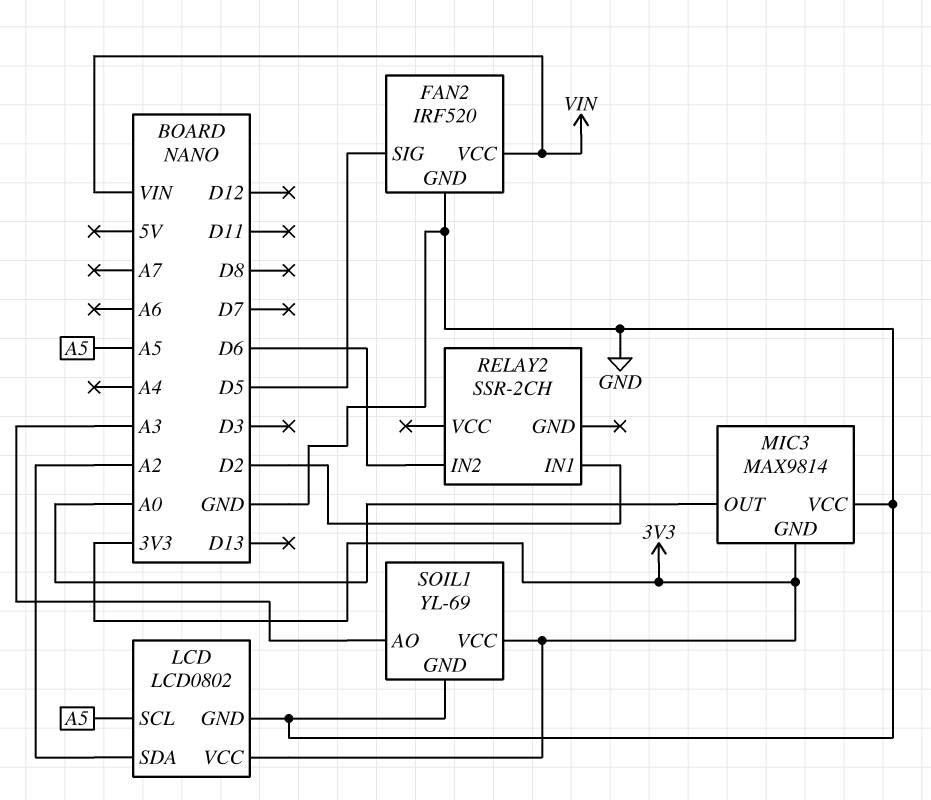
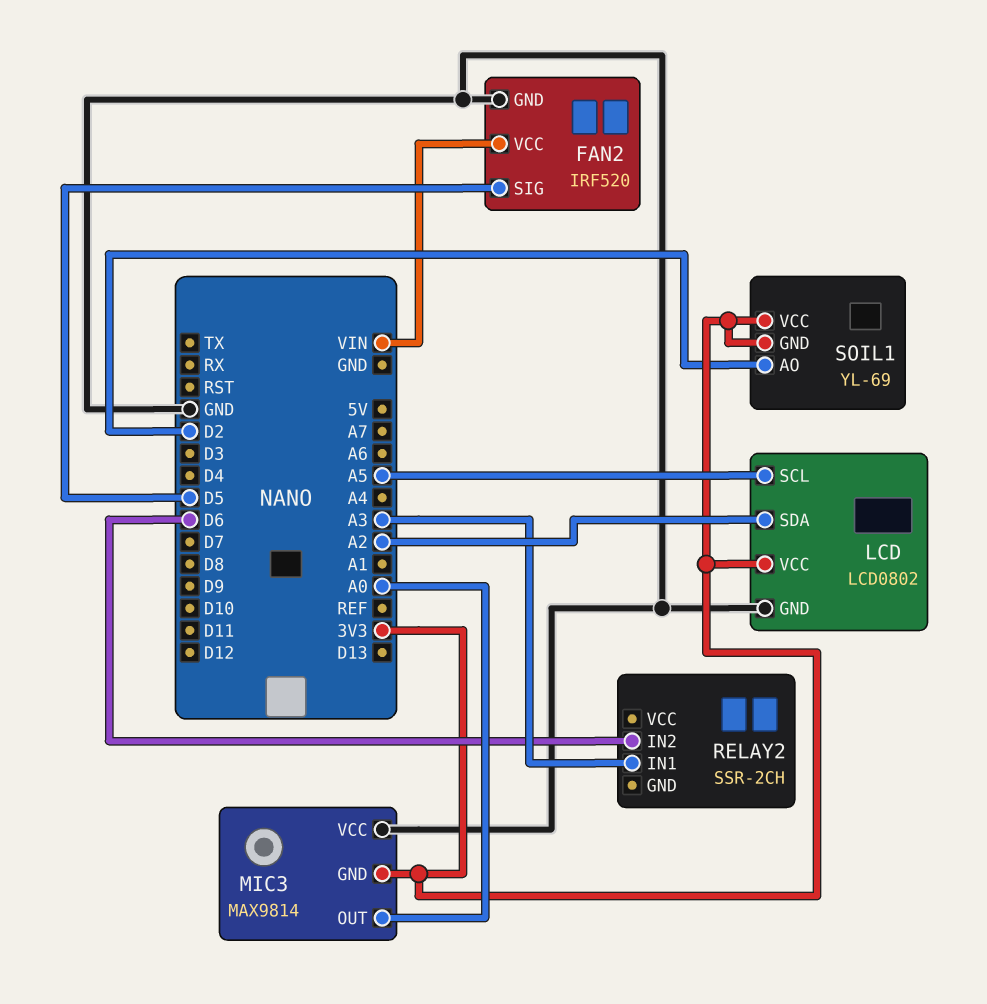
RELAY2 pin IN1: D2 -> A3
SOIL1 pin AO: A3 -> D2
SOIL1 pin GND: GND -> 3V3

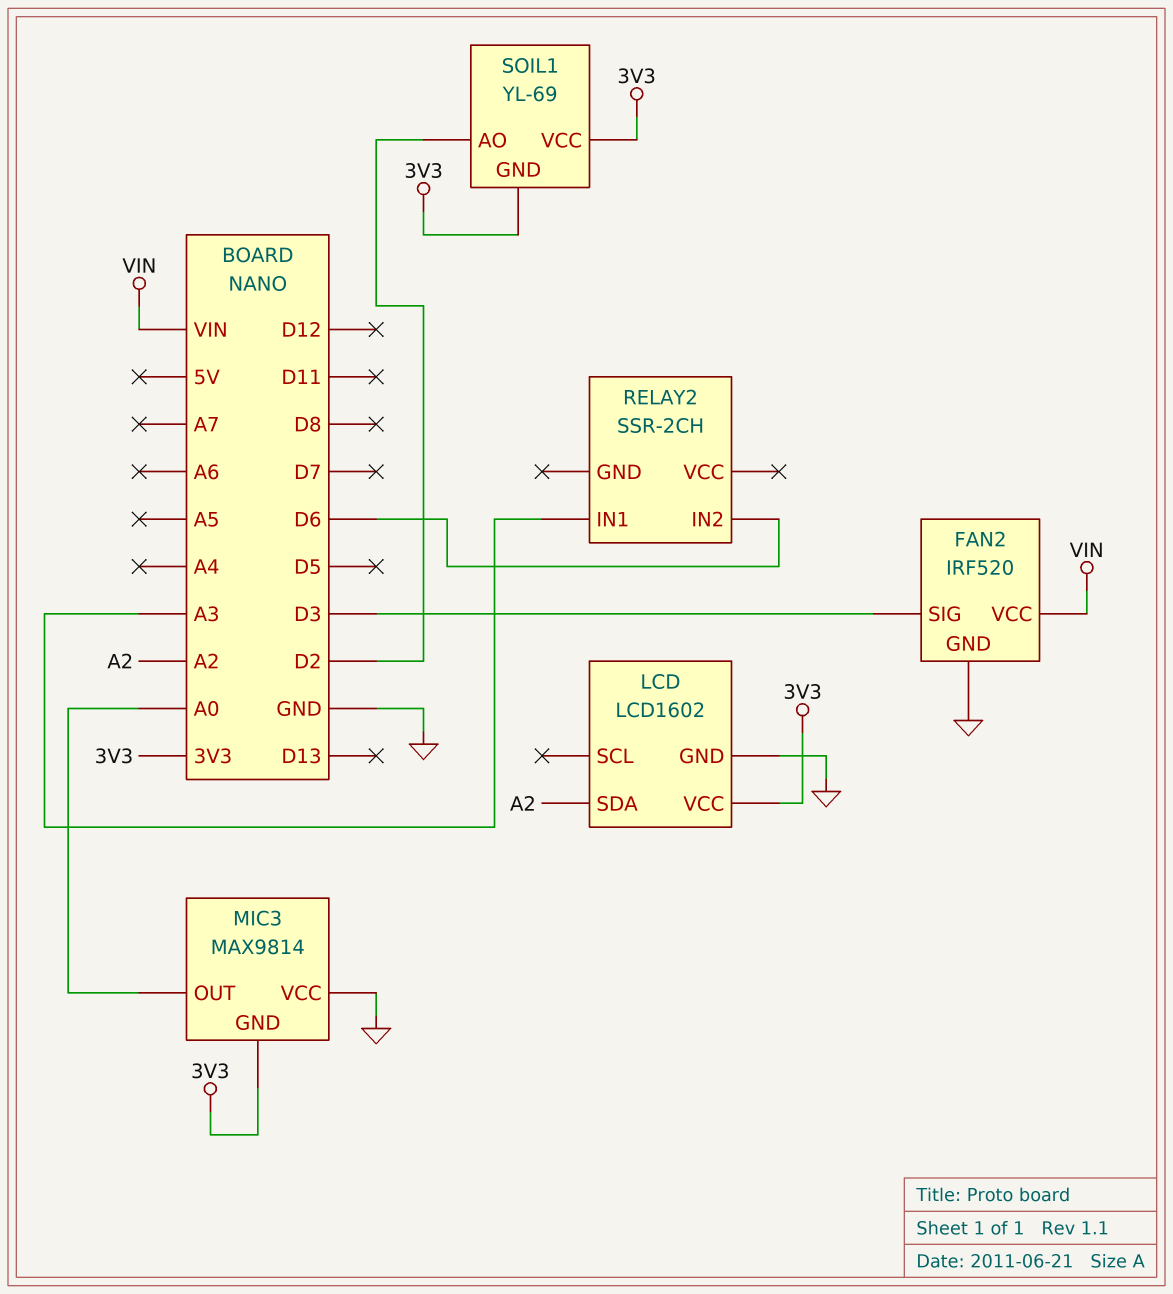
FAN2 pin SIG: D5 -> D3
LCD: LCD0802 -> LCD1602
LCD pin SCL: A5 -> none

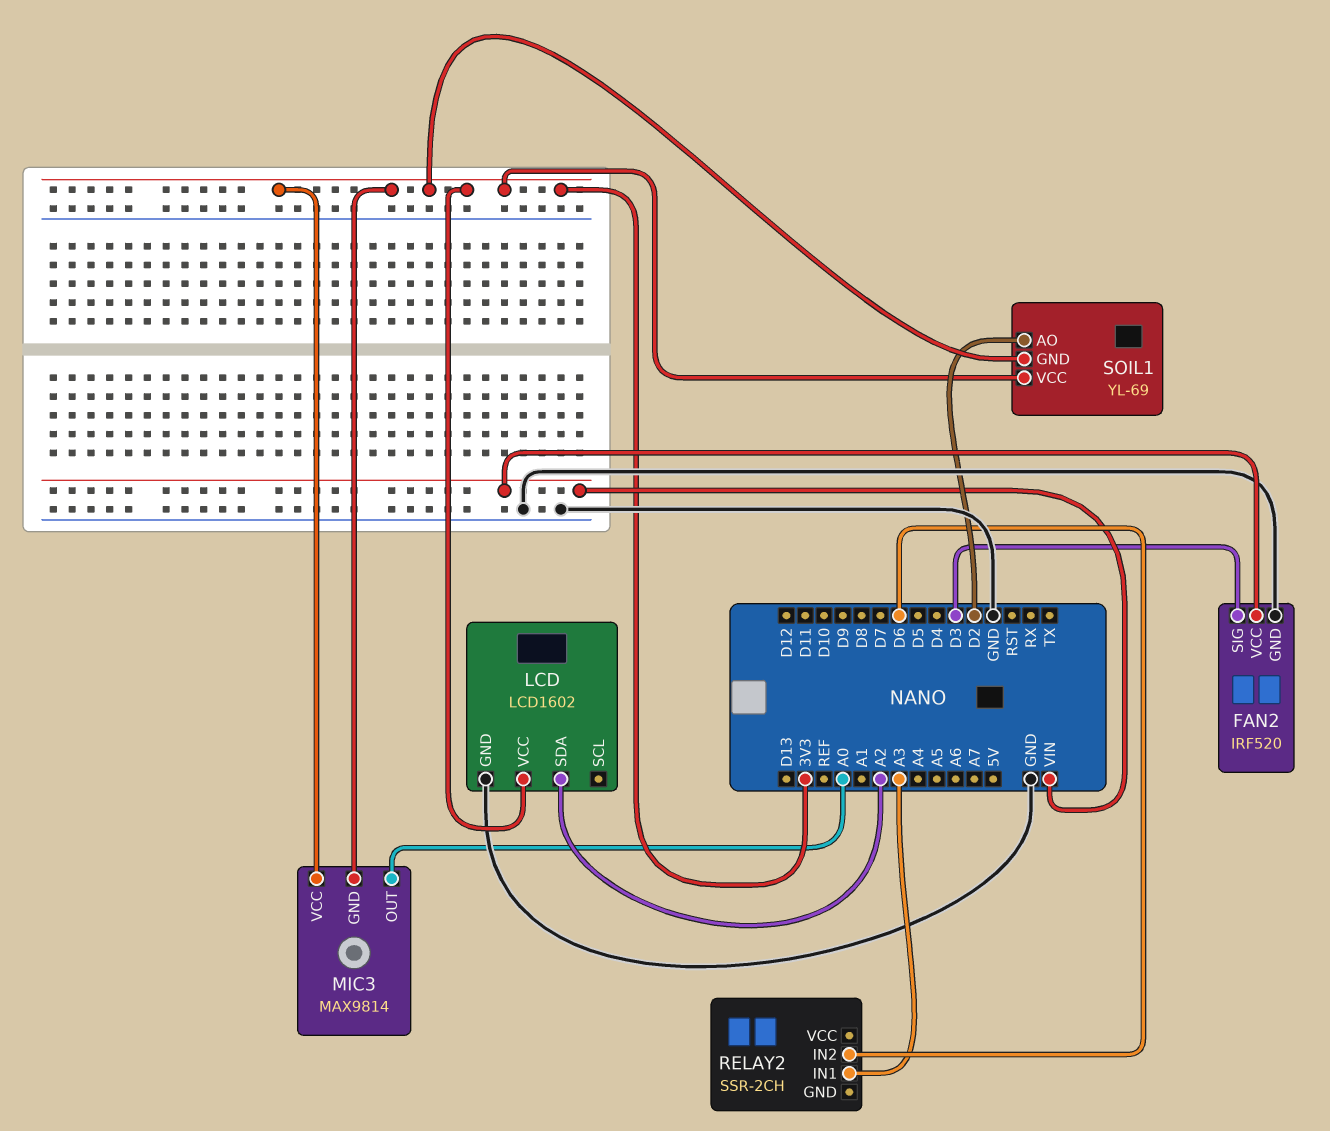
MIC3 pin VCC: GND -> 3V3

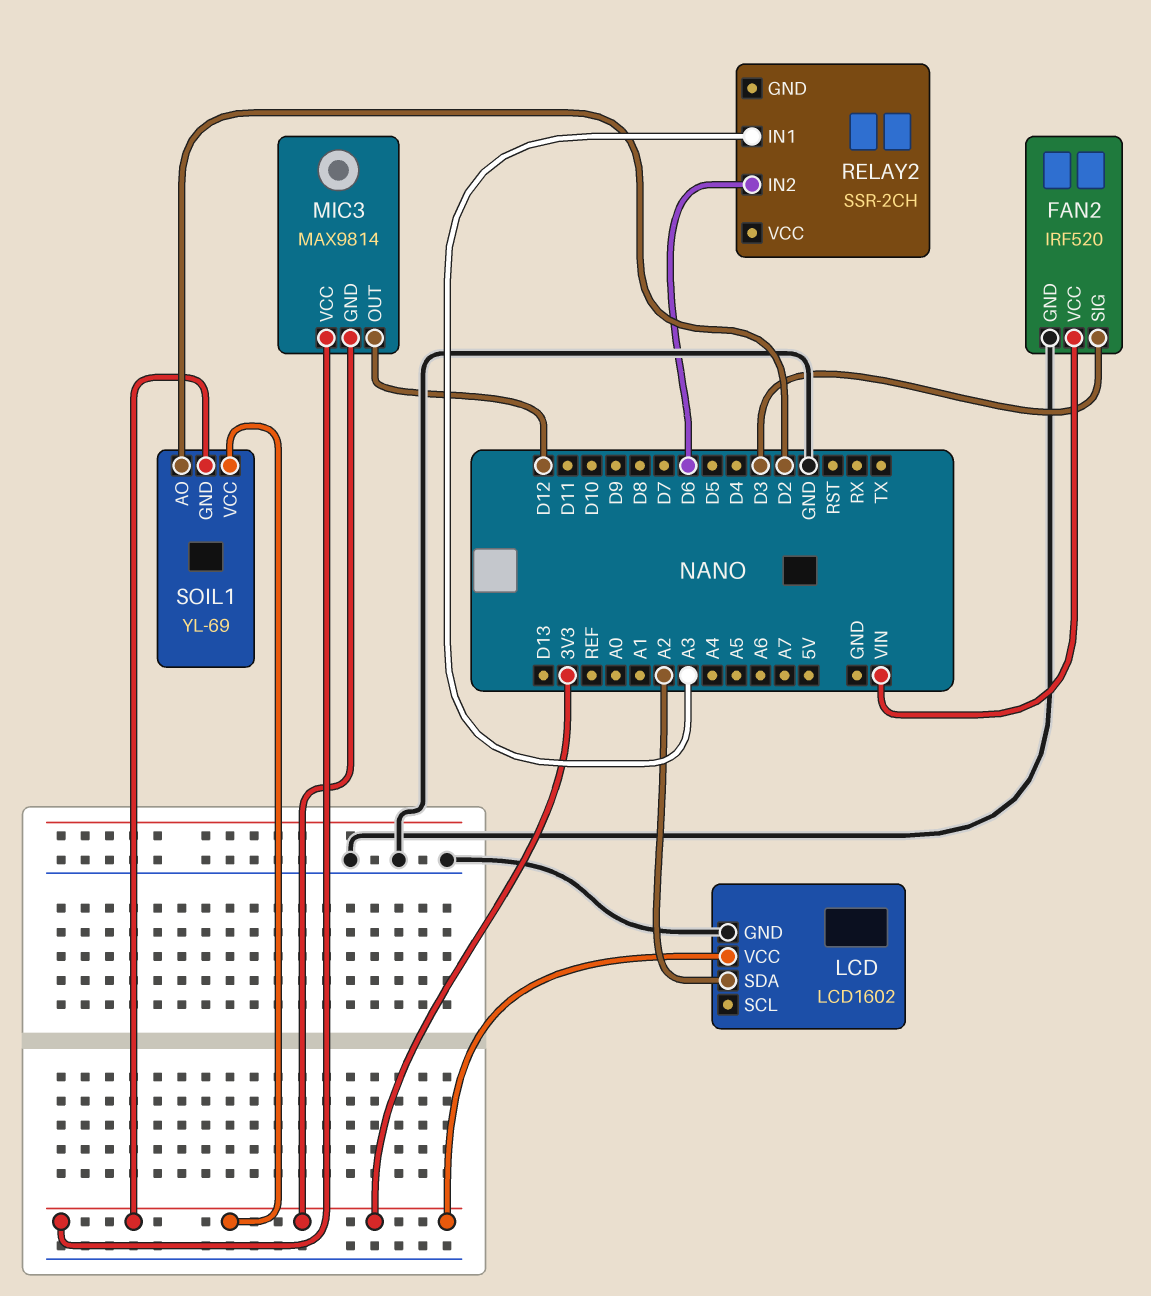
MIC3 pin OUT: A0 -> D12

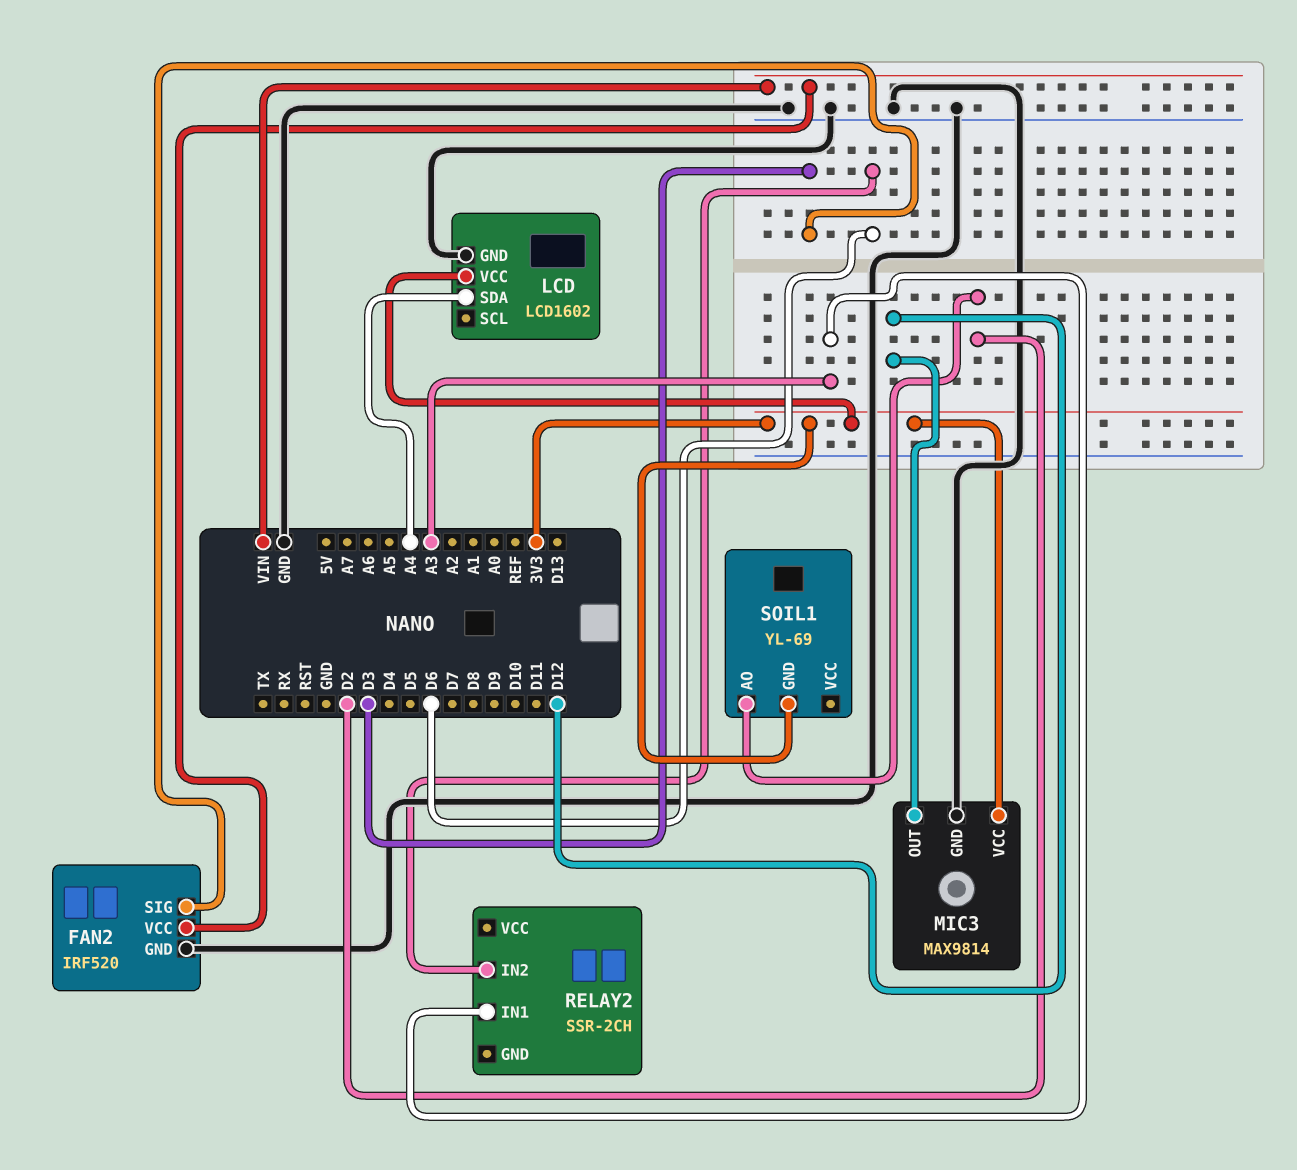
LCD pin SDA: A2 -> A4
MIC3 pin GND: 3V3 -> GND
SOIL1 pin VCC: 3V3 -> none

